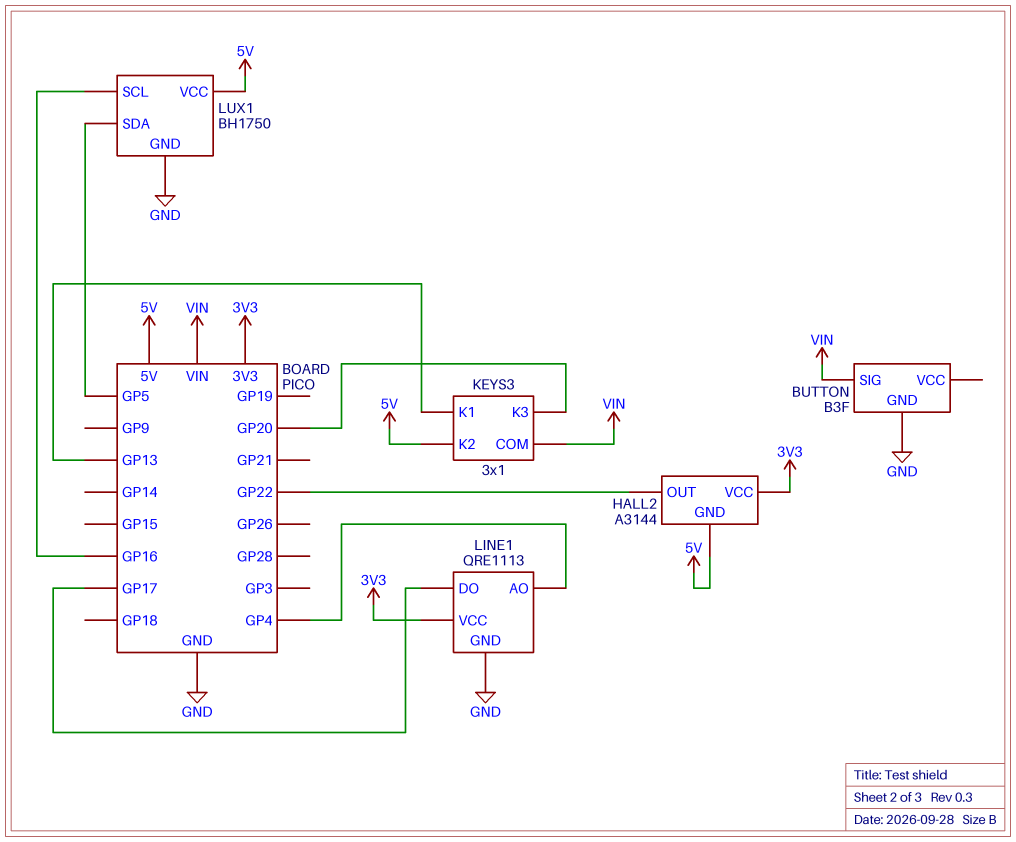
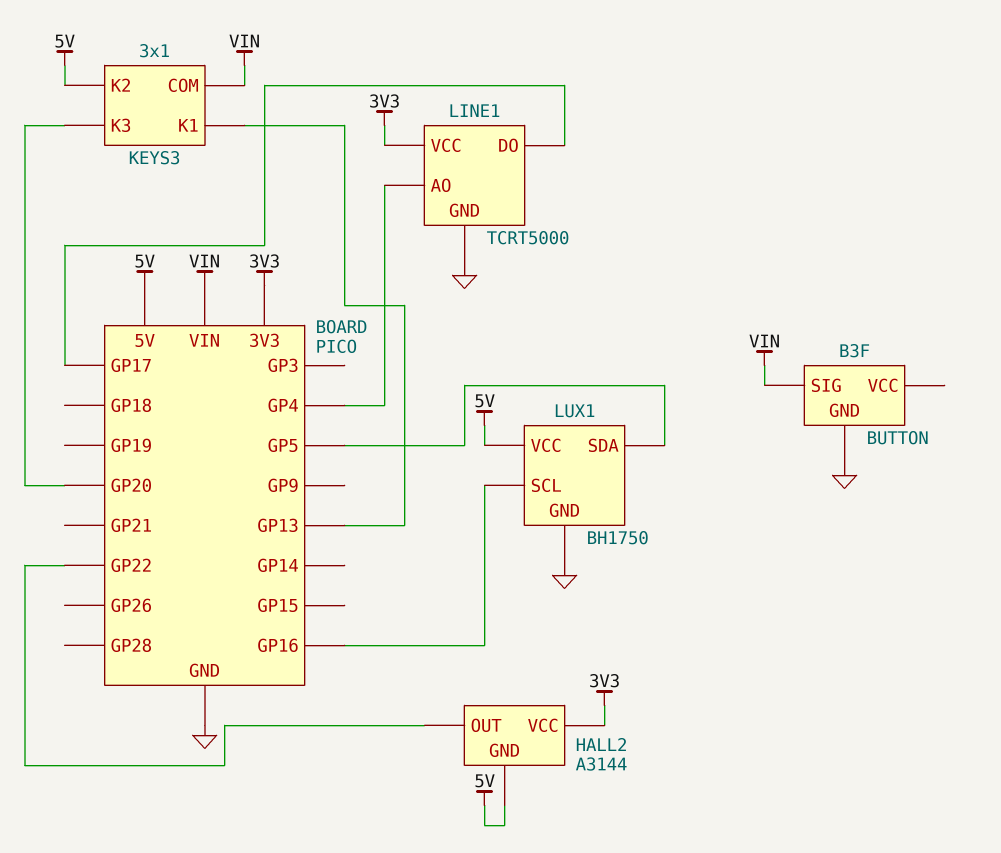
LINE1: QRE1113 -> TCRT5000

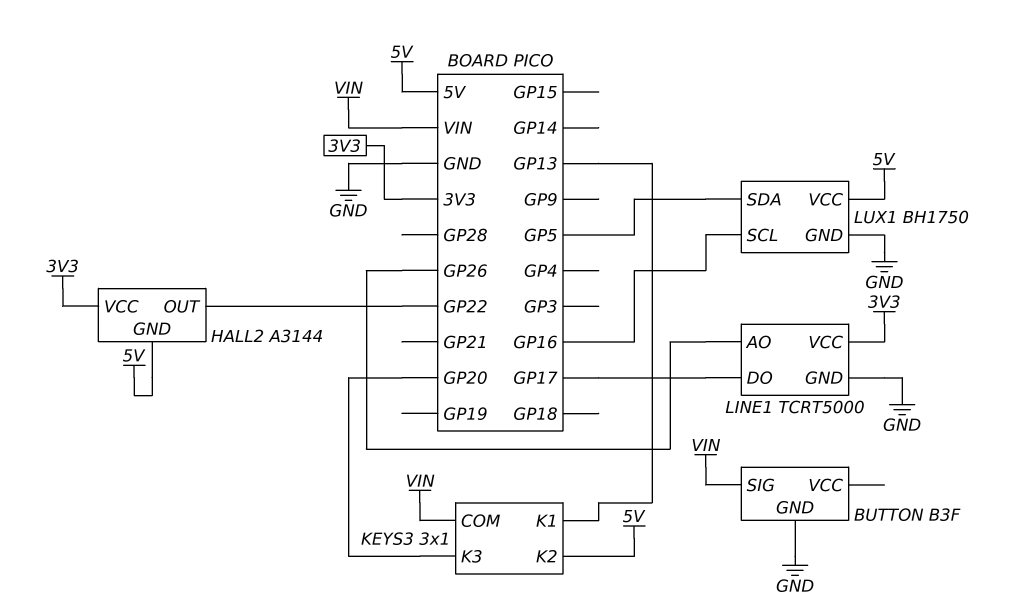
LINE1 pin AO: GP4 -> GP26

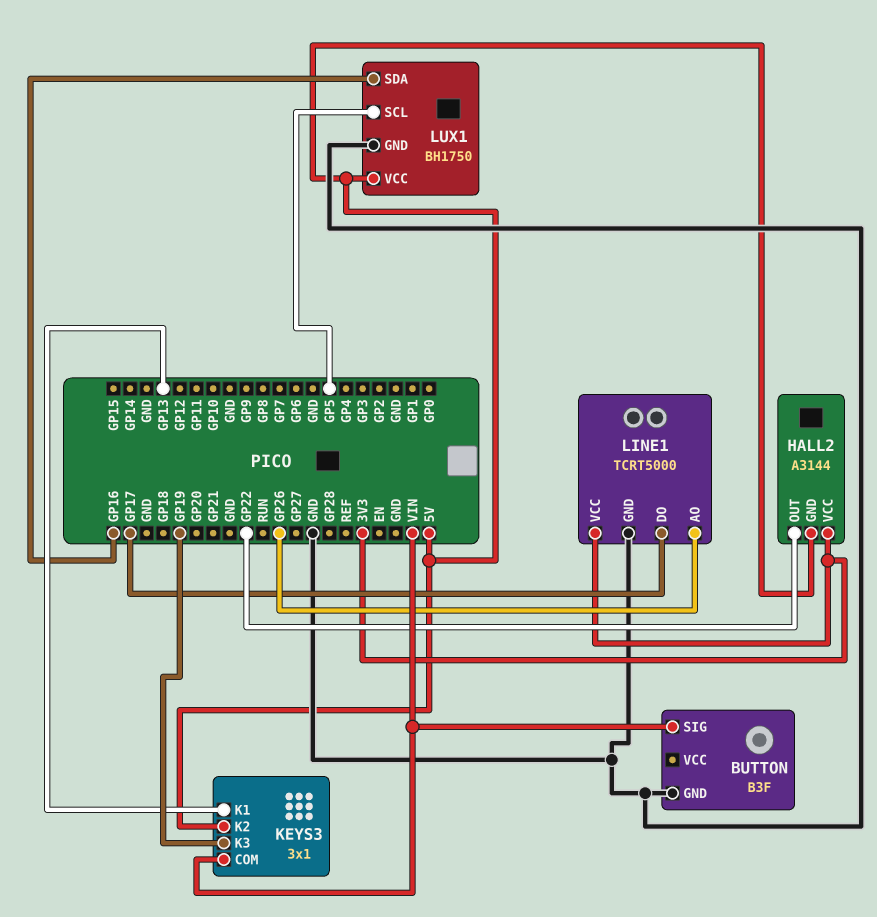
KEYS3 pin K3: GP20 -> GP19
LUX1 pin SCL: GP16 -> GP5
LUX1 pin SDA: GP5 -> GP16

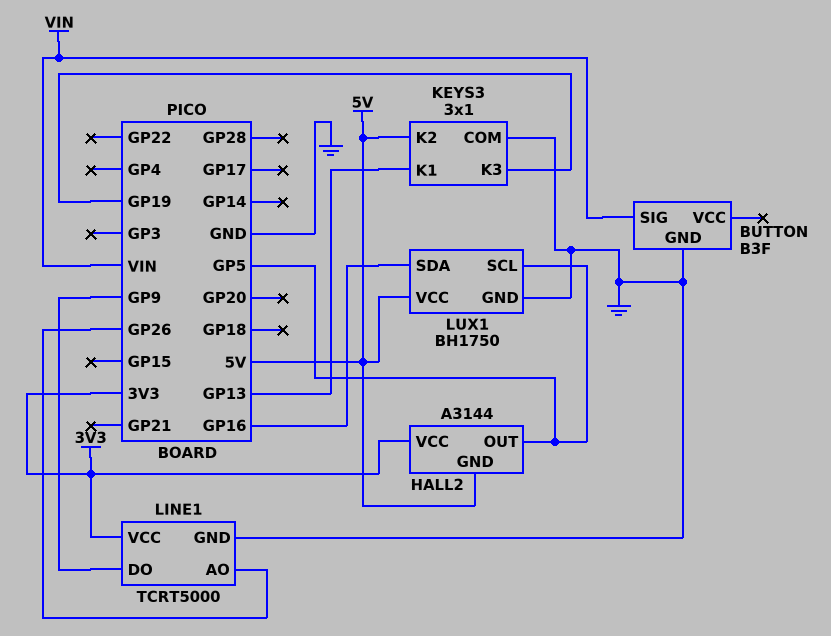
HALL2 pin OUT: GP22 -> GP5
KEYS3 pin COM: VIN -> GND
LINE1 pin DO: GP17 -> GP9

